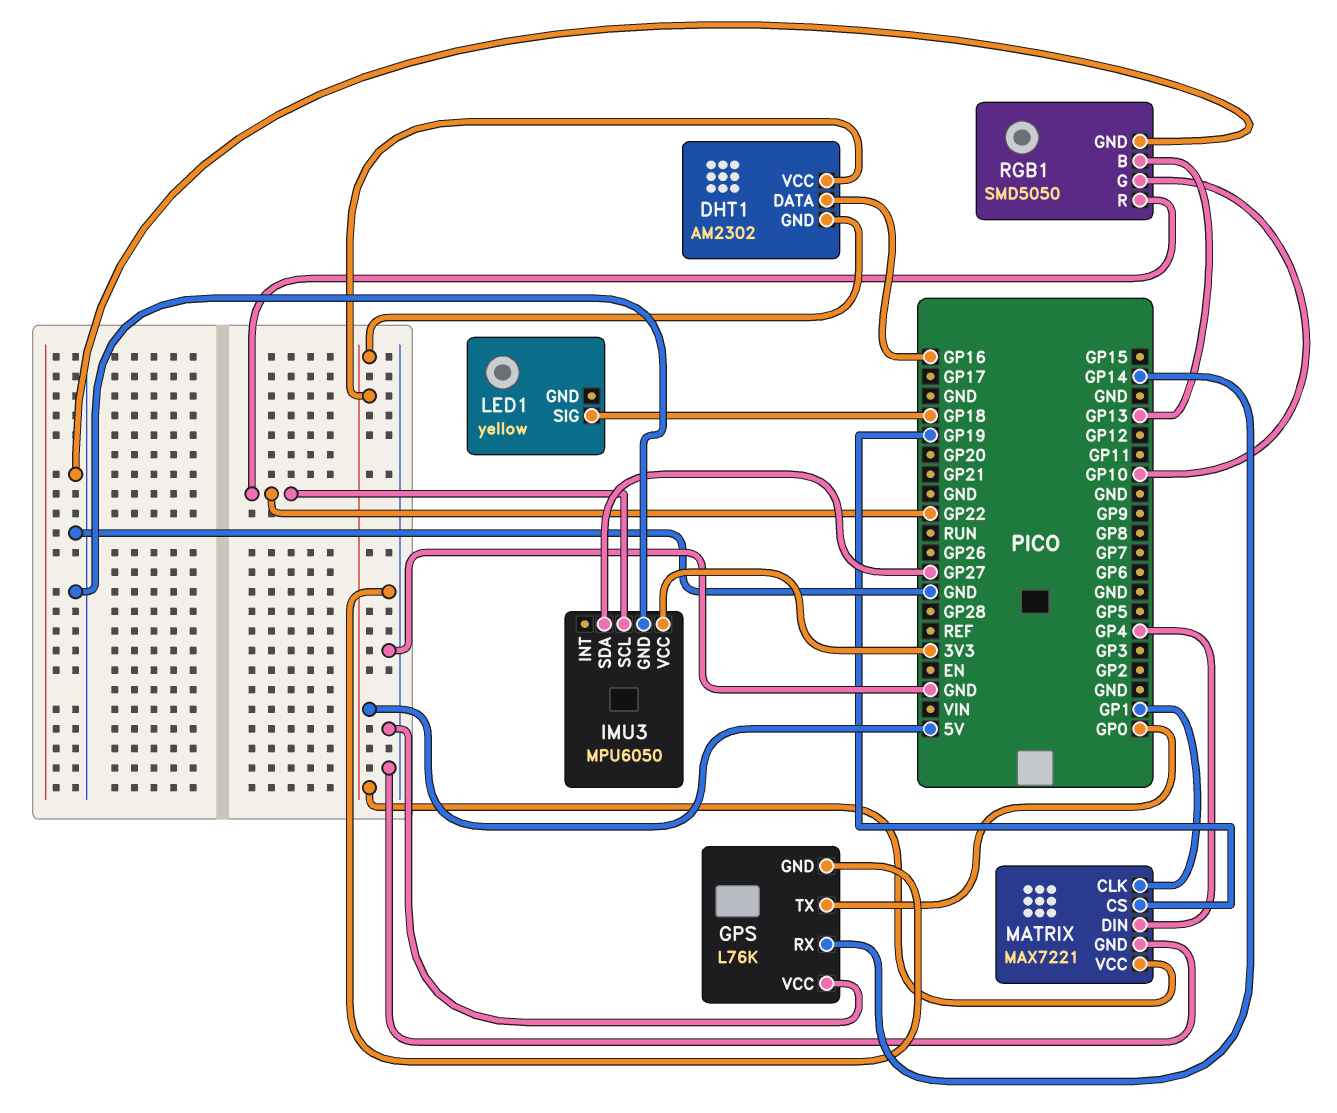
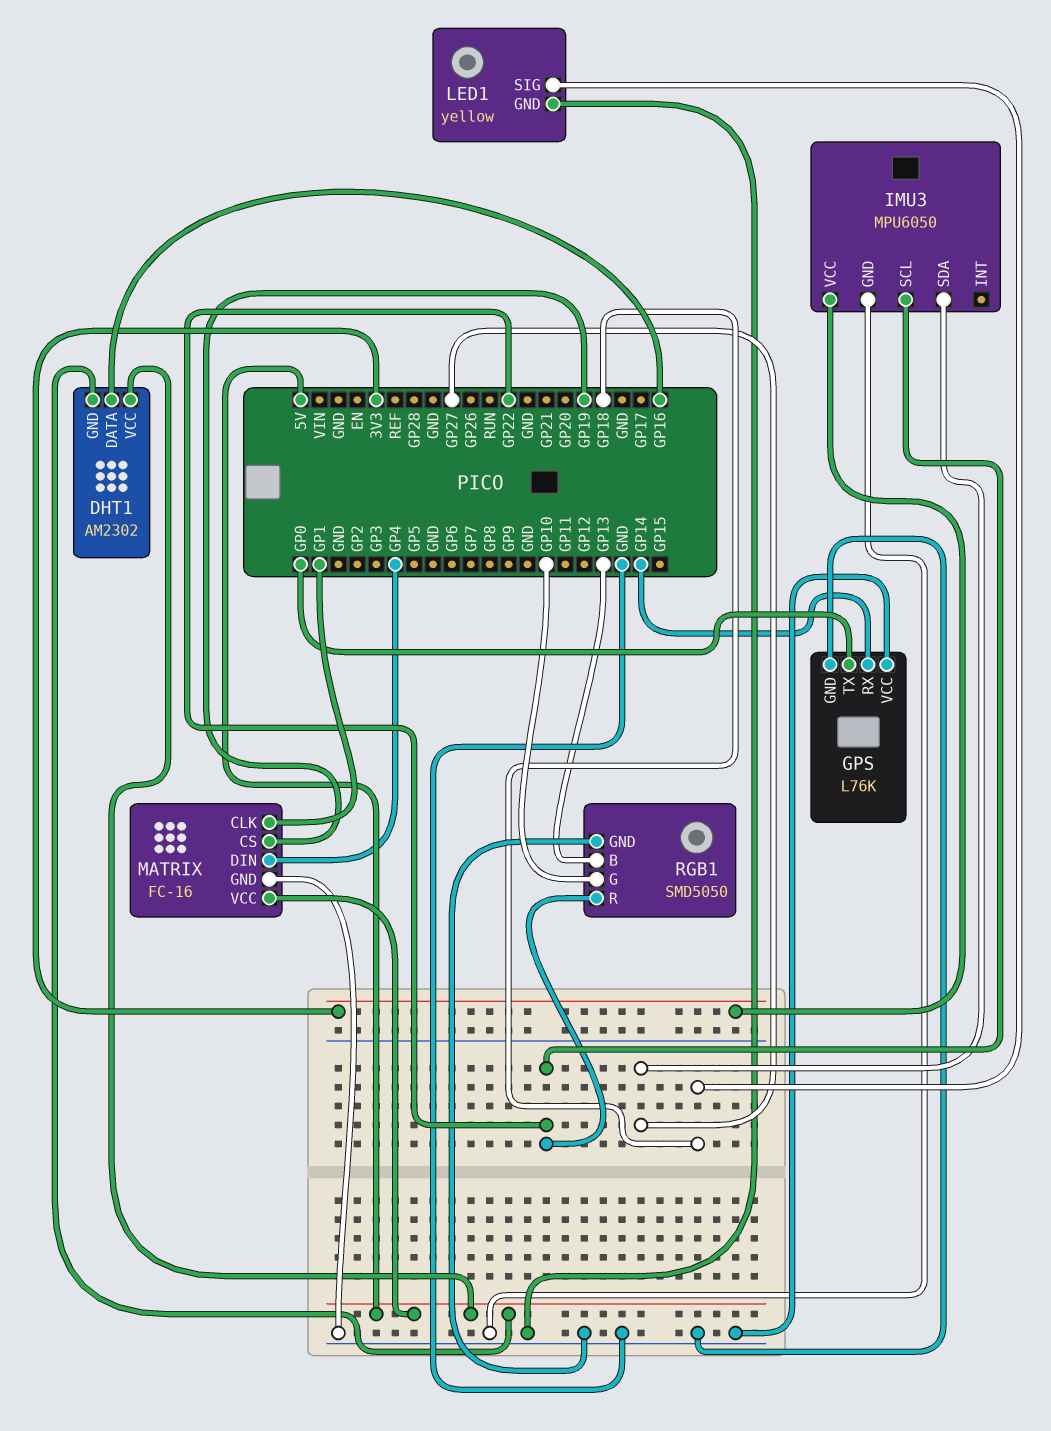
LED1 pin GND: none -> GND
MATRIX: MAX7221 -> FC-16

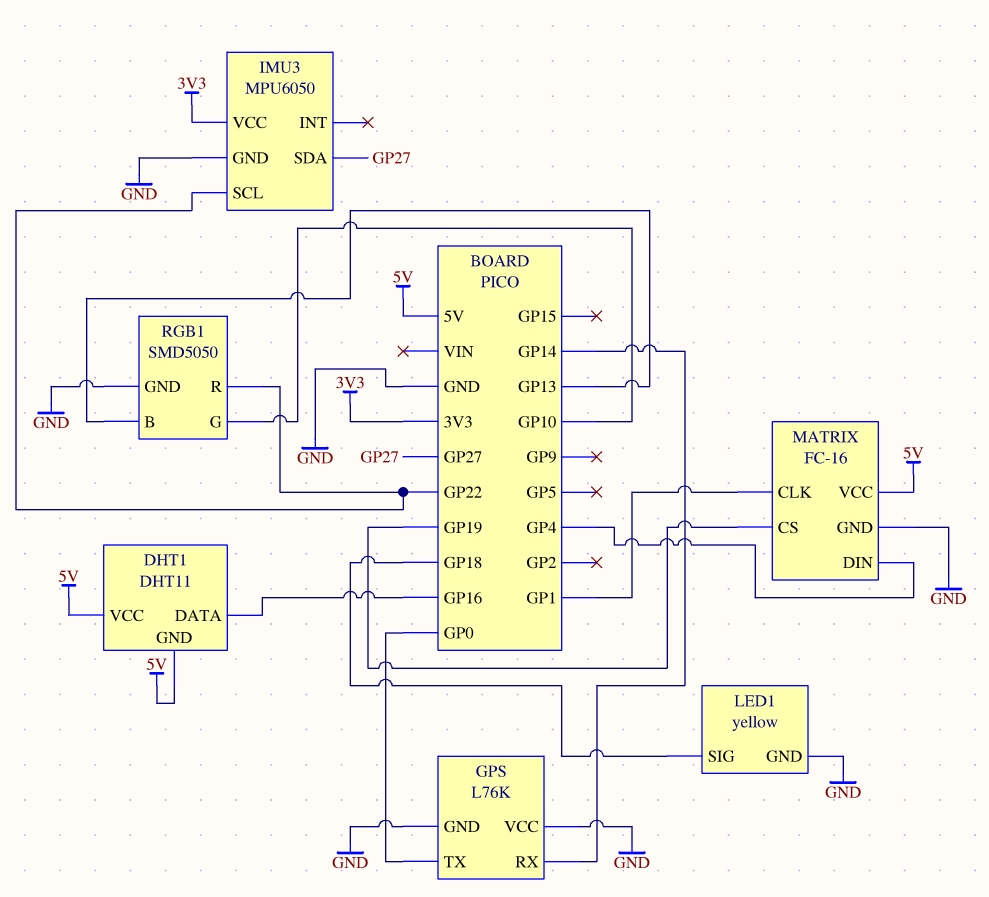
DHT1: AM2302 -> DHT11

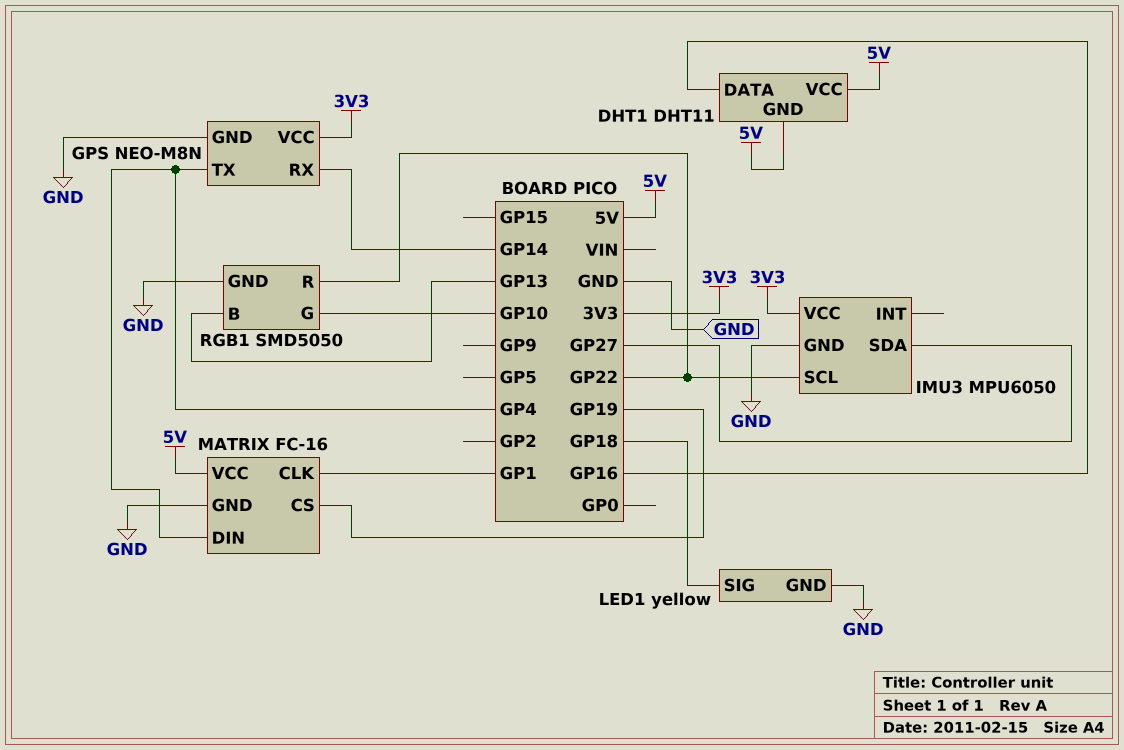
GPS: L76K -> NEO-M8N
GPS pin TX: GP0 -> GP4
GPS pin VCC: GND -> 3V3

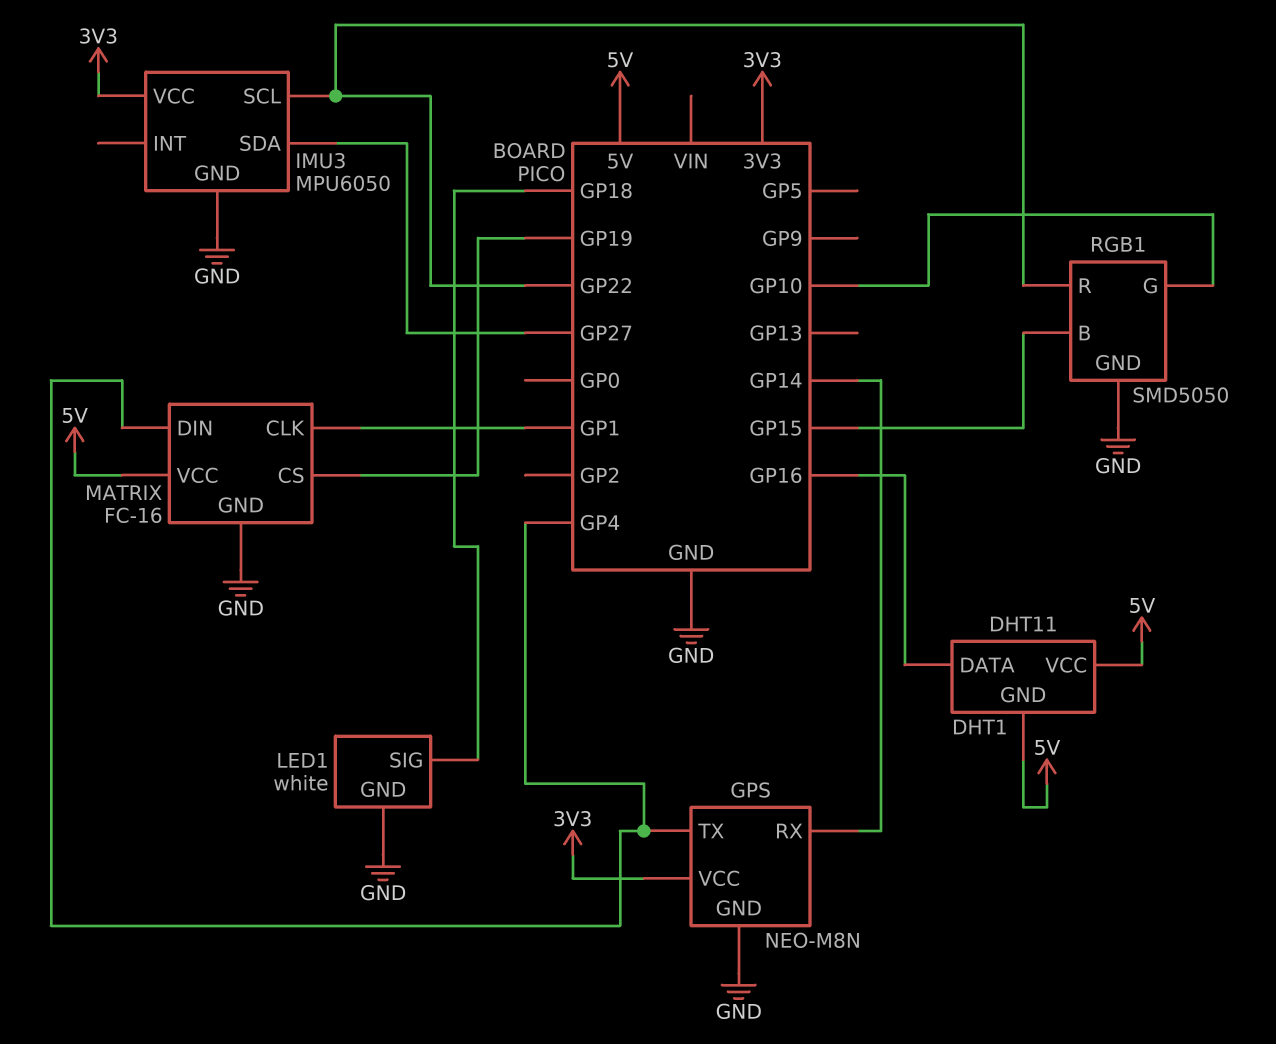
LED1: yellow -> white
RGB1 pin B: GP13 -> GP15

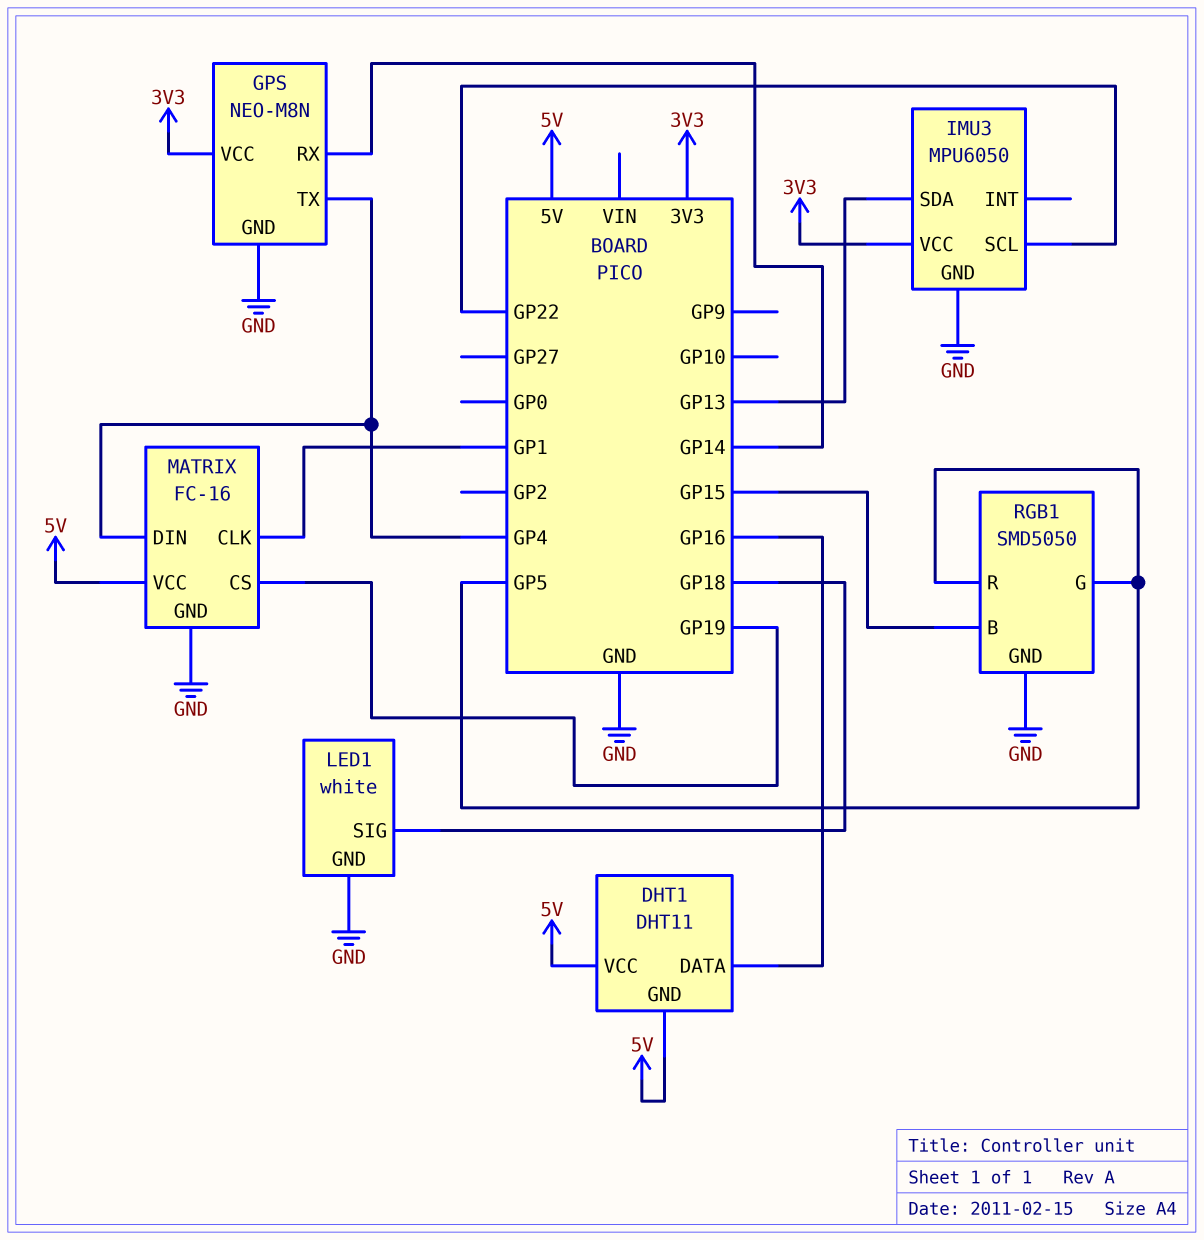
IMU3 pin SDA: GP27 -> GP13
RGB1 pin G: GP10 -> GP5
RGB1 pin R: GP22 -> GP5

